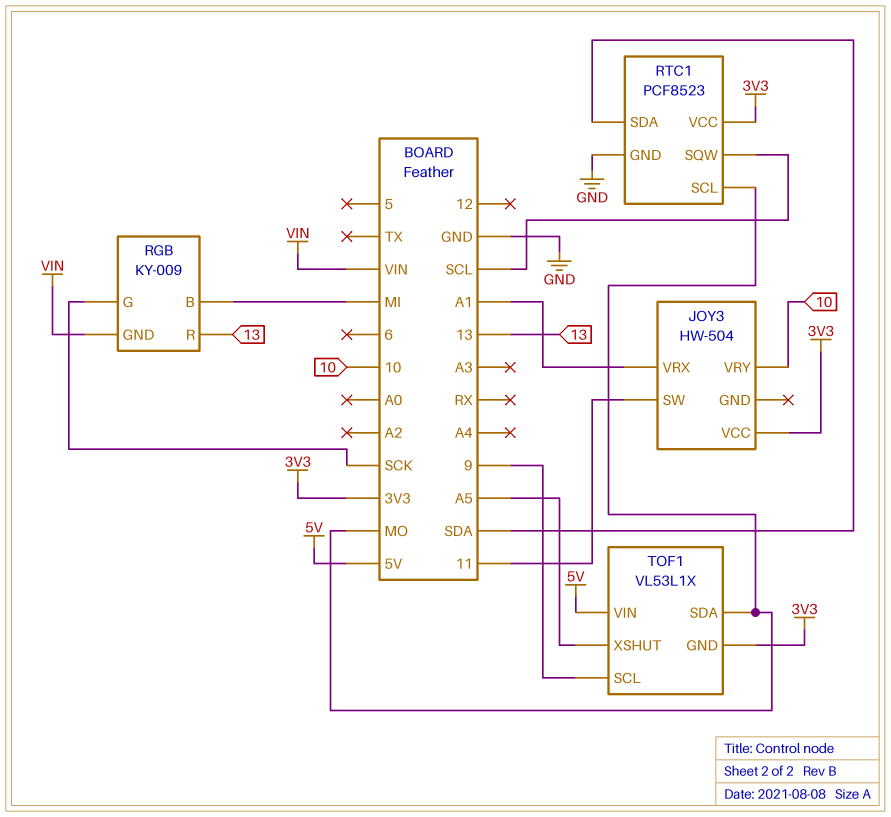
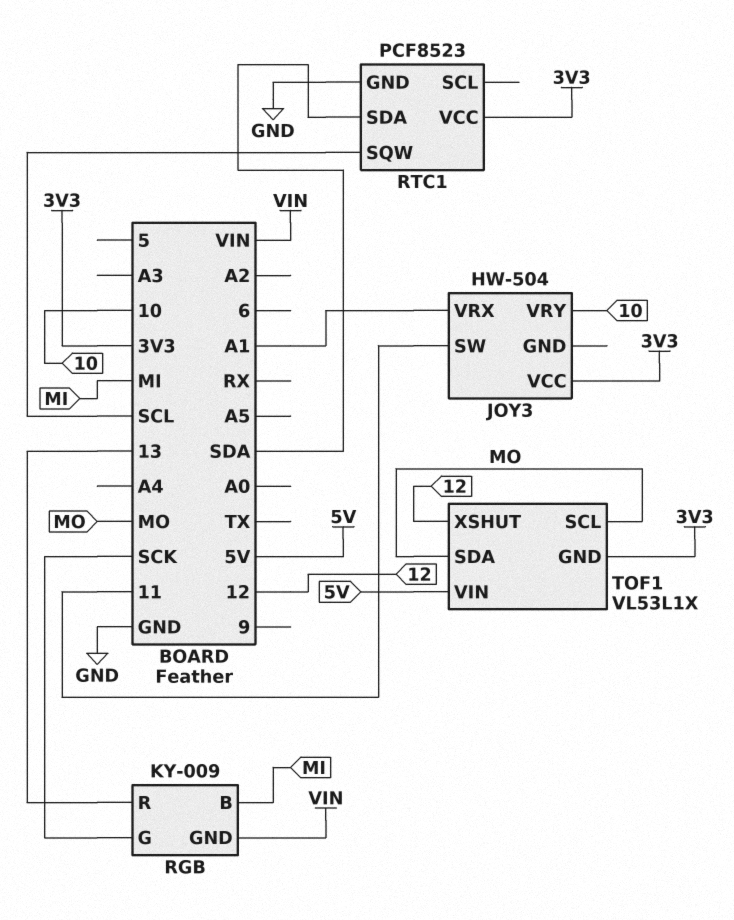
RTC1 pin SCL: MO -> none
TOF1 pin SCL: 9 -> MO
TOF1 pin XSHUT: A5 -> 12

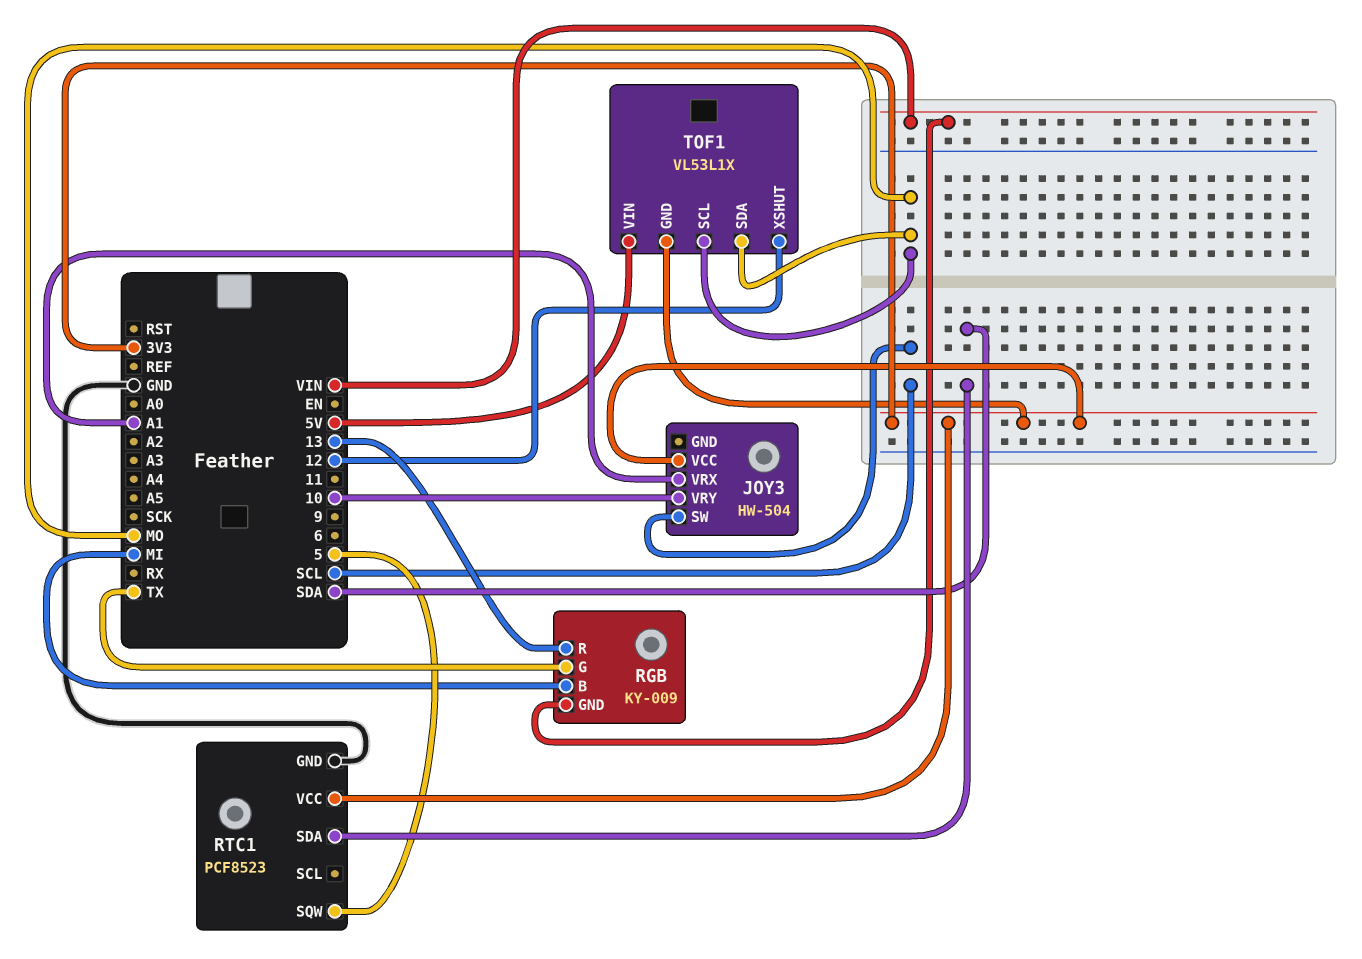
JOY3 pin SW: 11 -> SCL
RGB pin G: SCK -> TX
RTC1 pin SQW: SCL -> 5

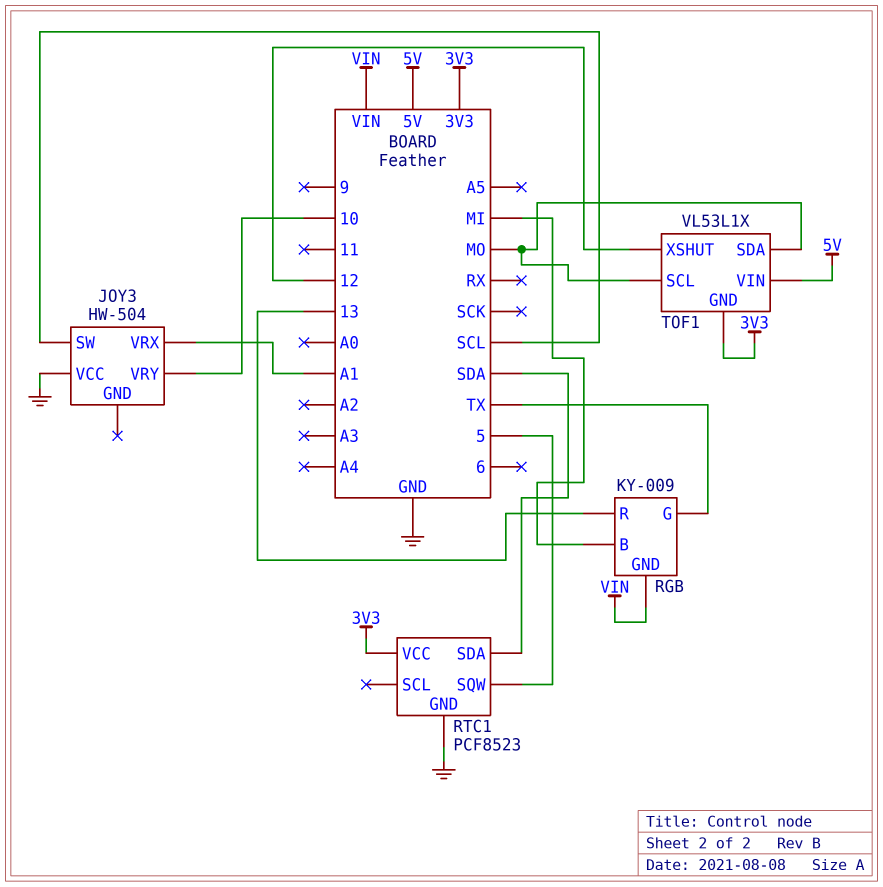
JOY3 pin VCC: 3V3 -> GND

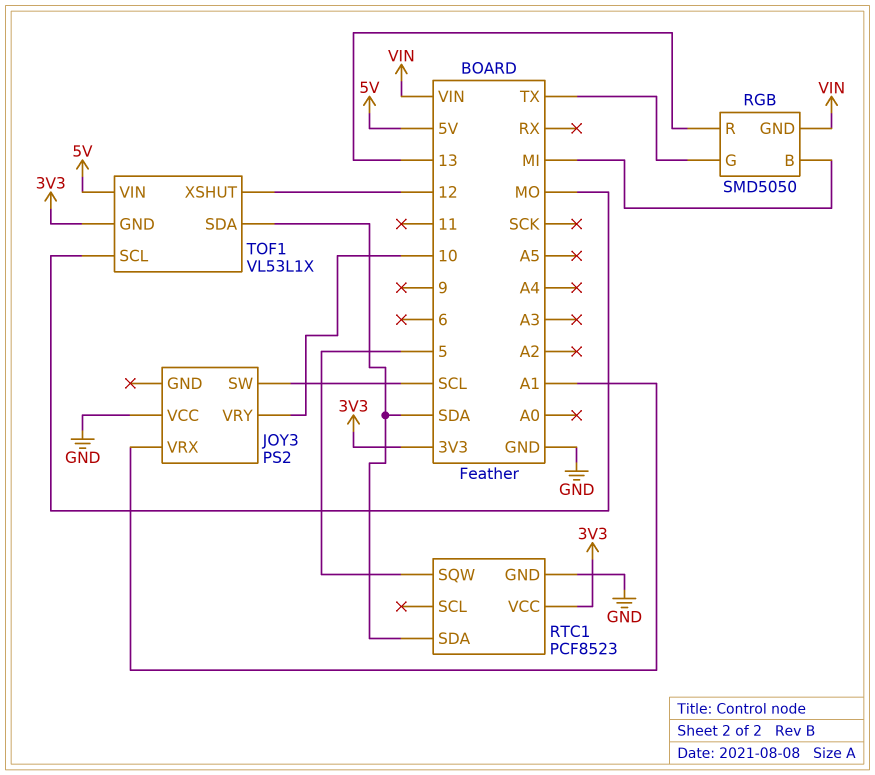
JOY3: HW-504 -> PS2
RGB: KY-009 -> SMD5050
TOF1 pin SDA: MO -> SDA

